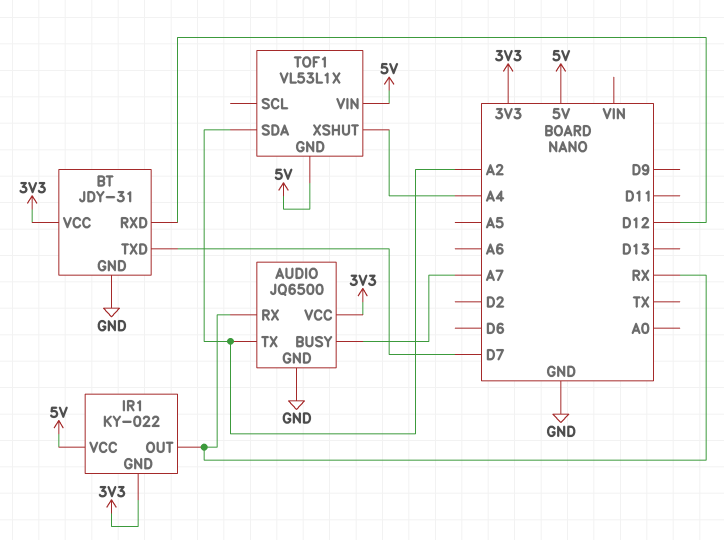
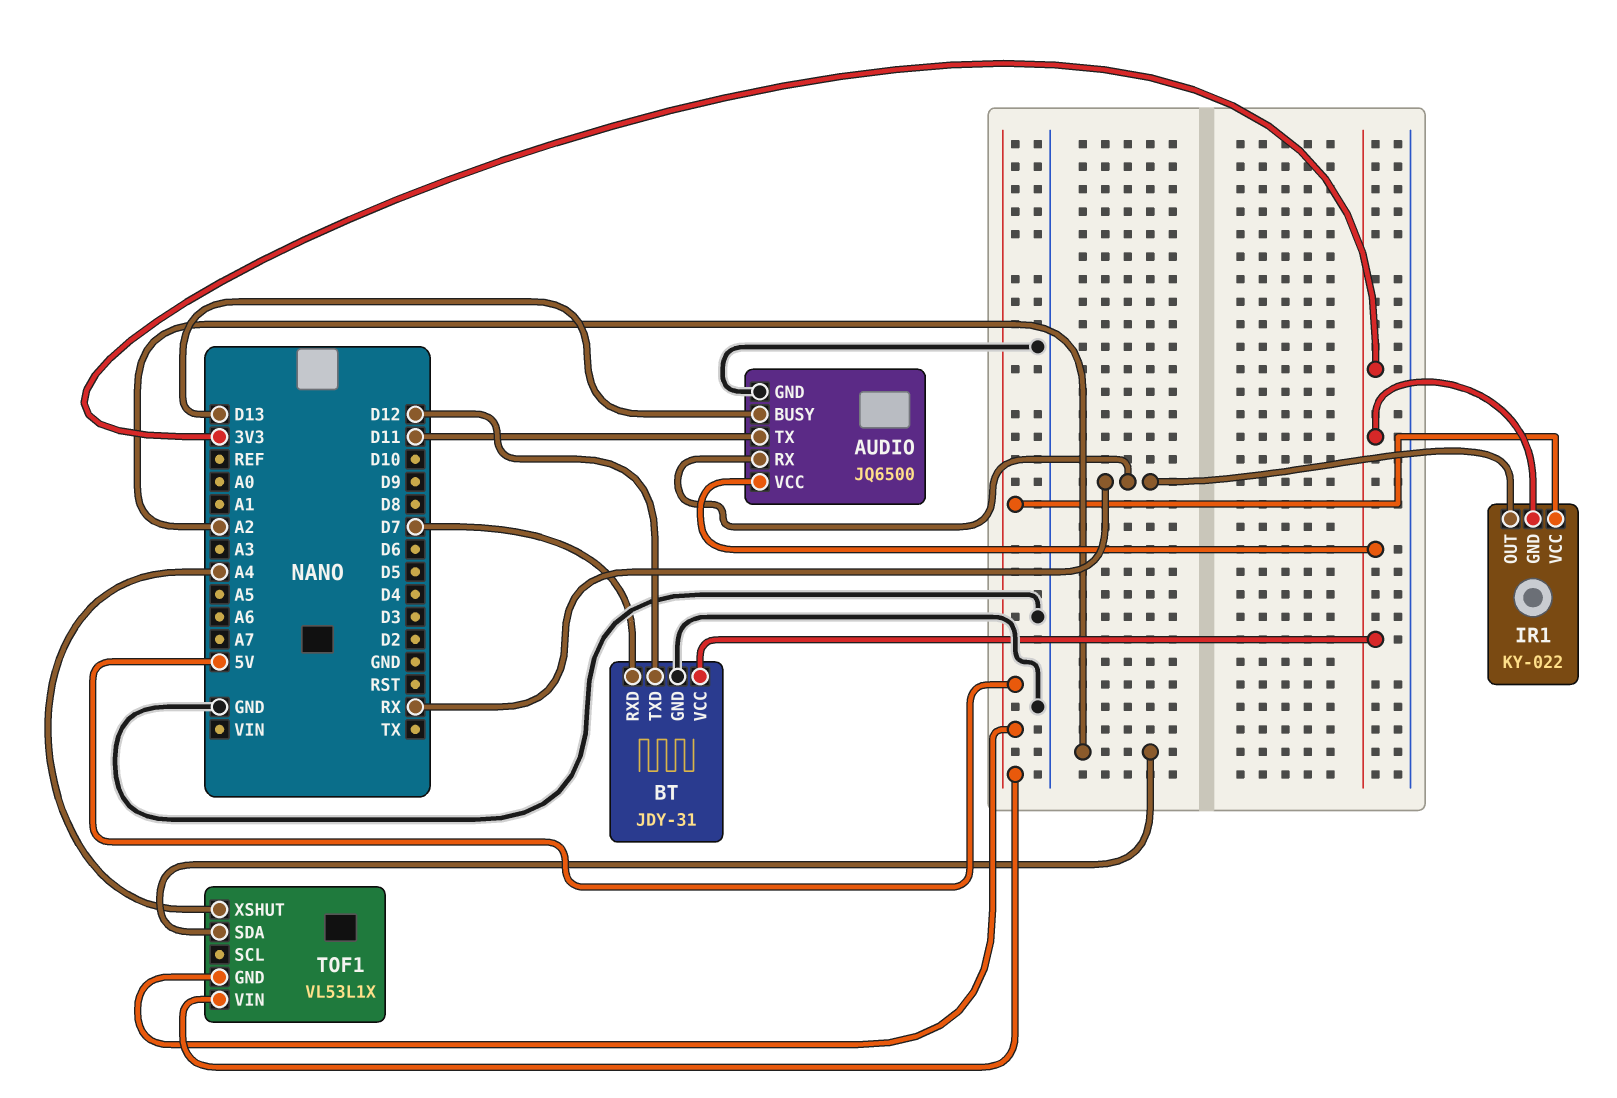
AUDIO pin BUSY: A7 -> D13
AUDIO pin TX: A2 -> D11
BT pin RXD: D12 -> D7
BT pin TXD: D7 -> D12

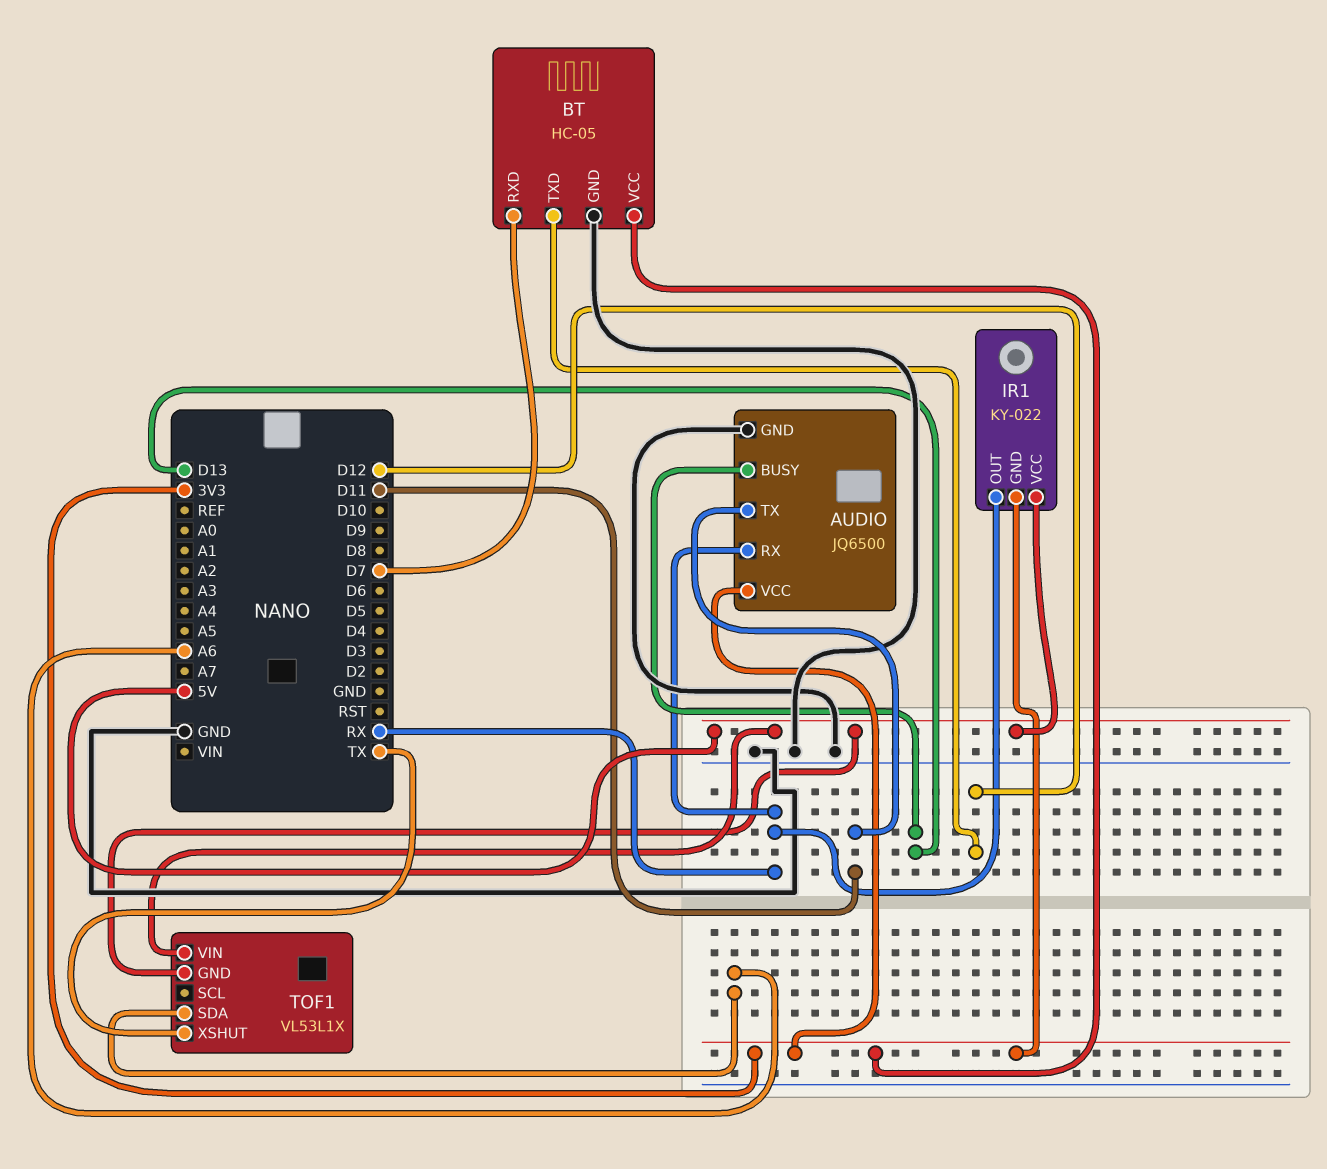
BT: JDY-31 -> HC-05
TOF1 pin SDA: A2 -> A6
TOF1 pin XSHUT: A4 -> TX

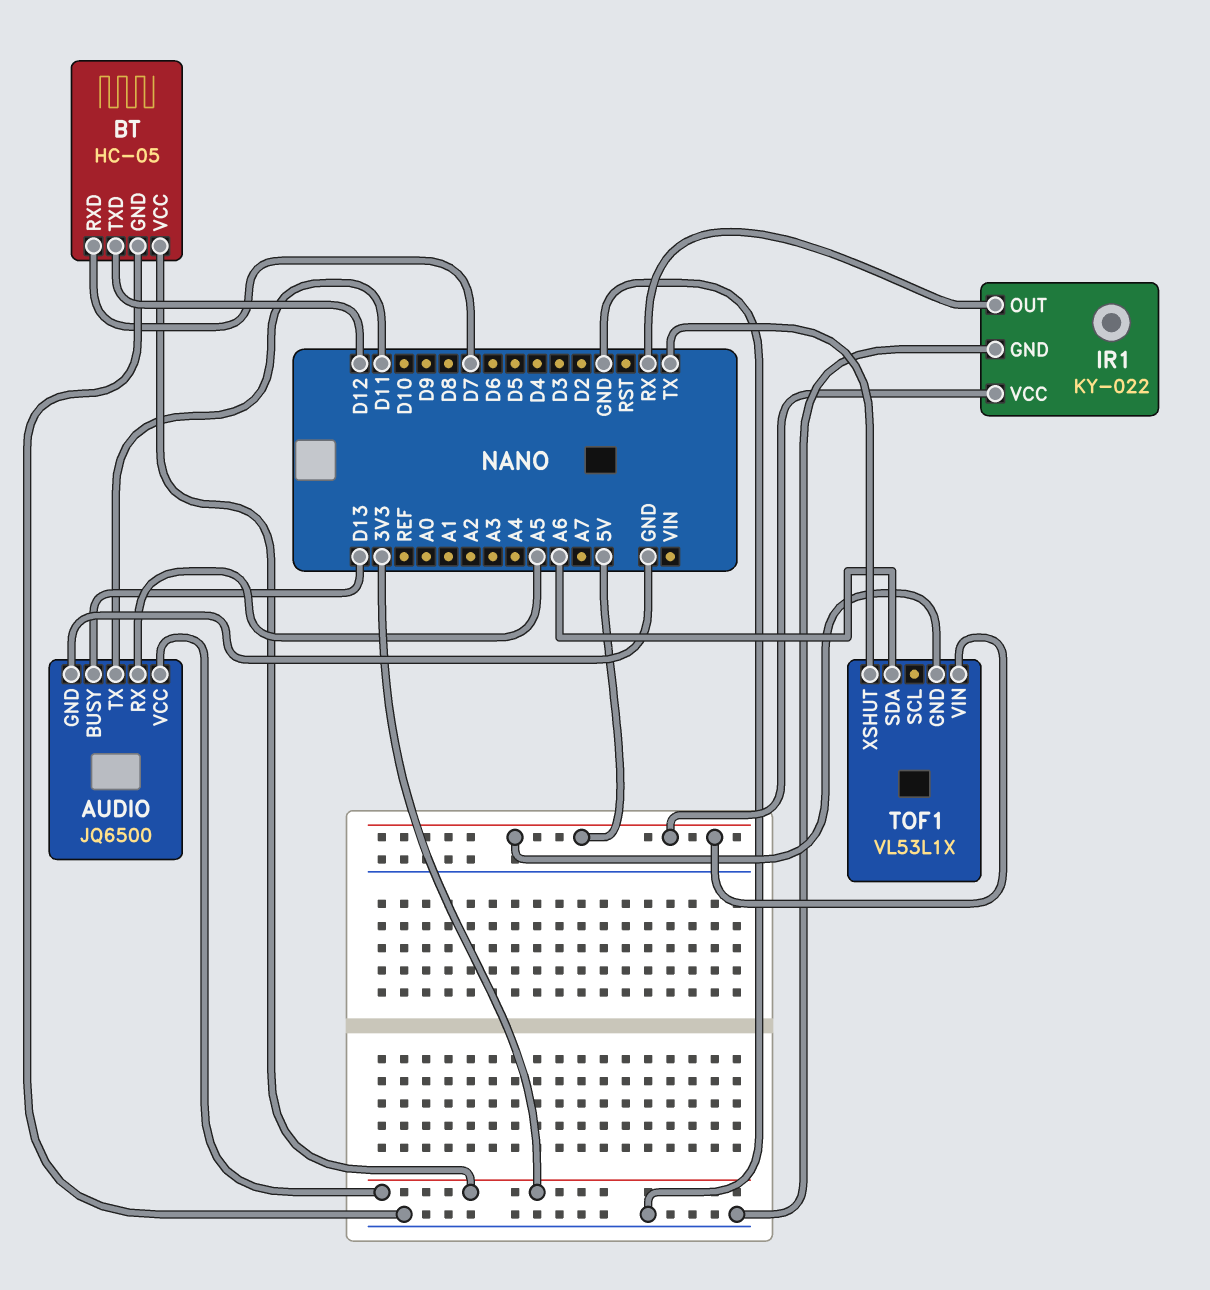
AUDIO pin RX: RX -> A5
IR1 pin GND: 3V3 -> GND

